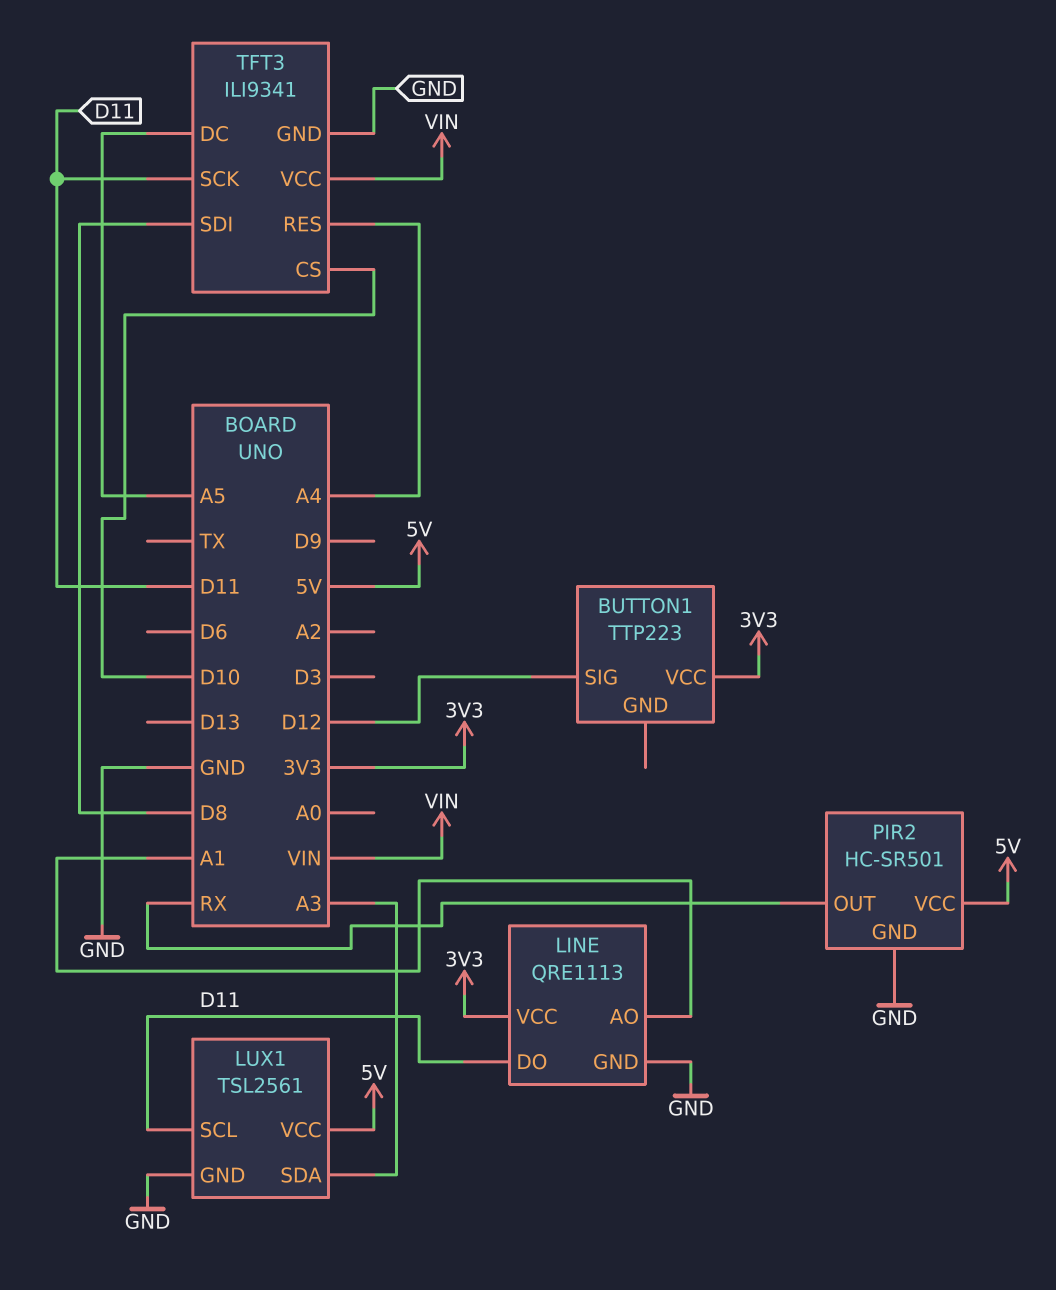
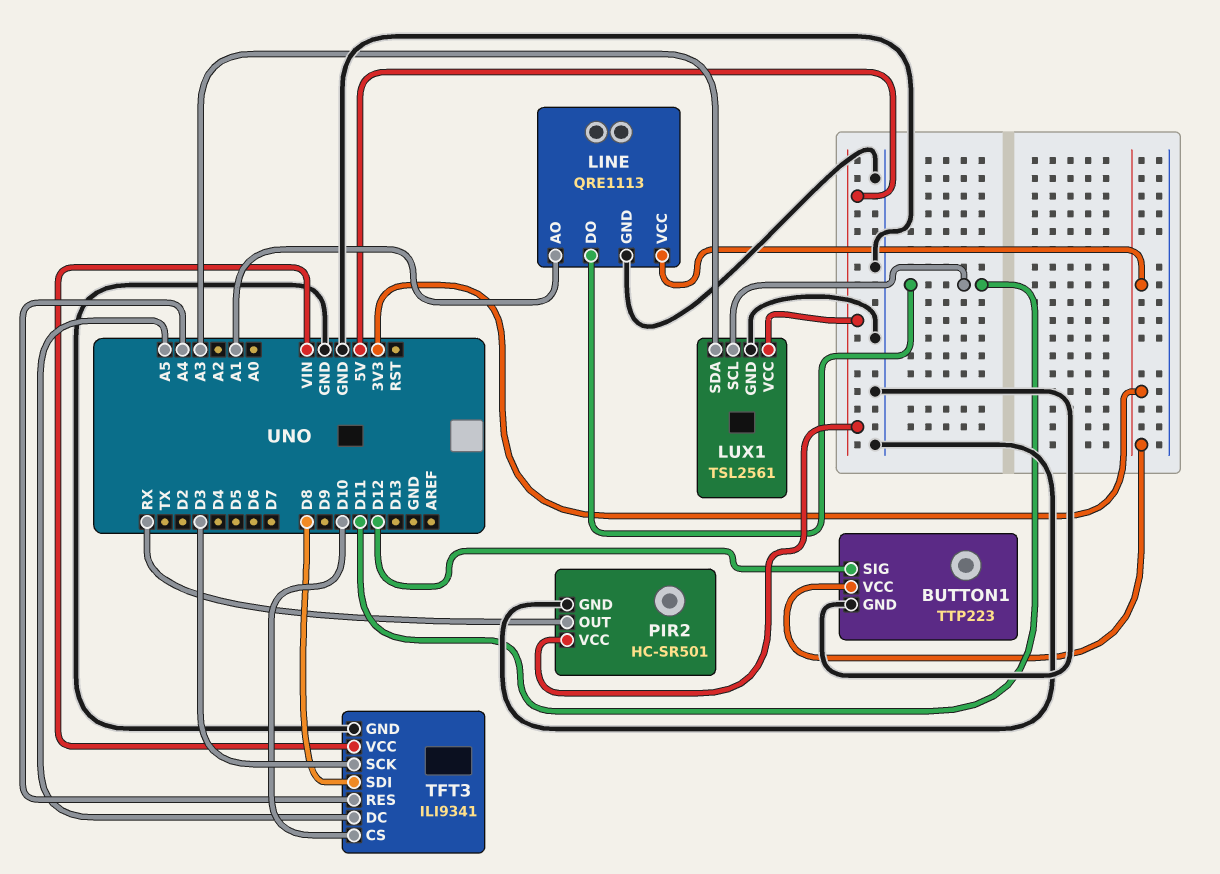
BUTTON1 pin GND: none -> GND
TFT3 pin SCK: D11 -> D3

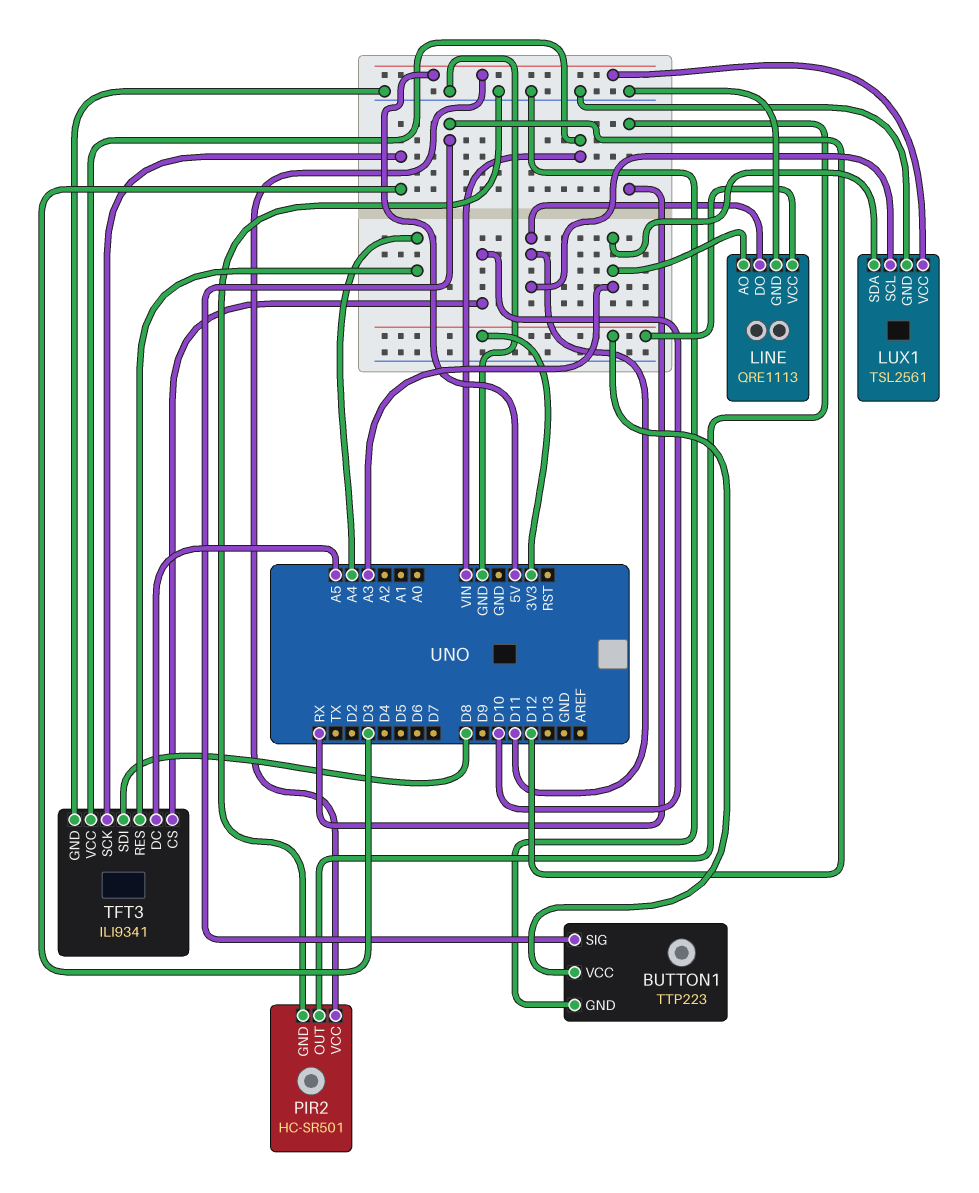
LINE pin AO: A1 -> A3

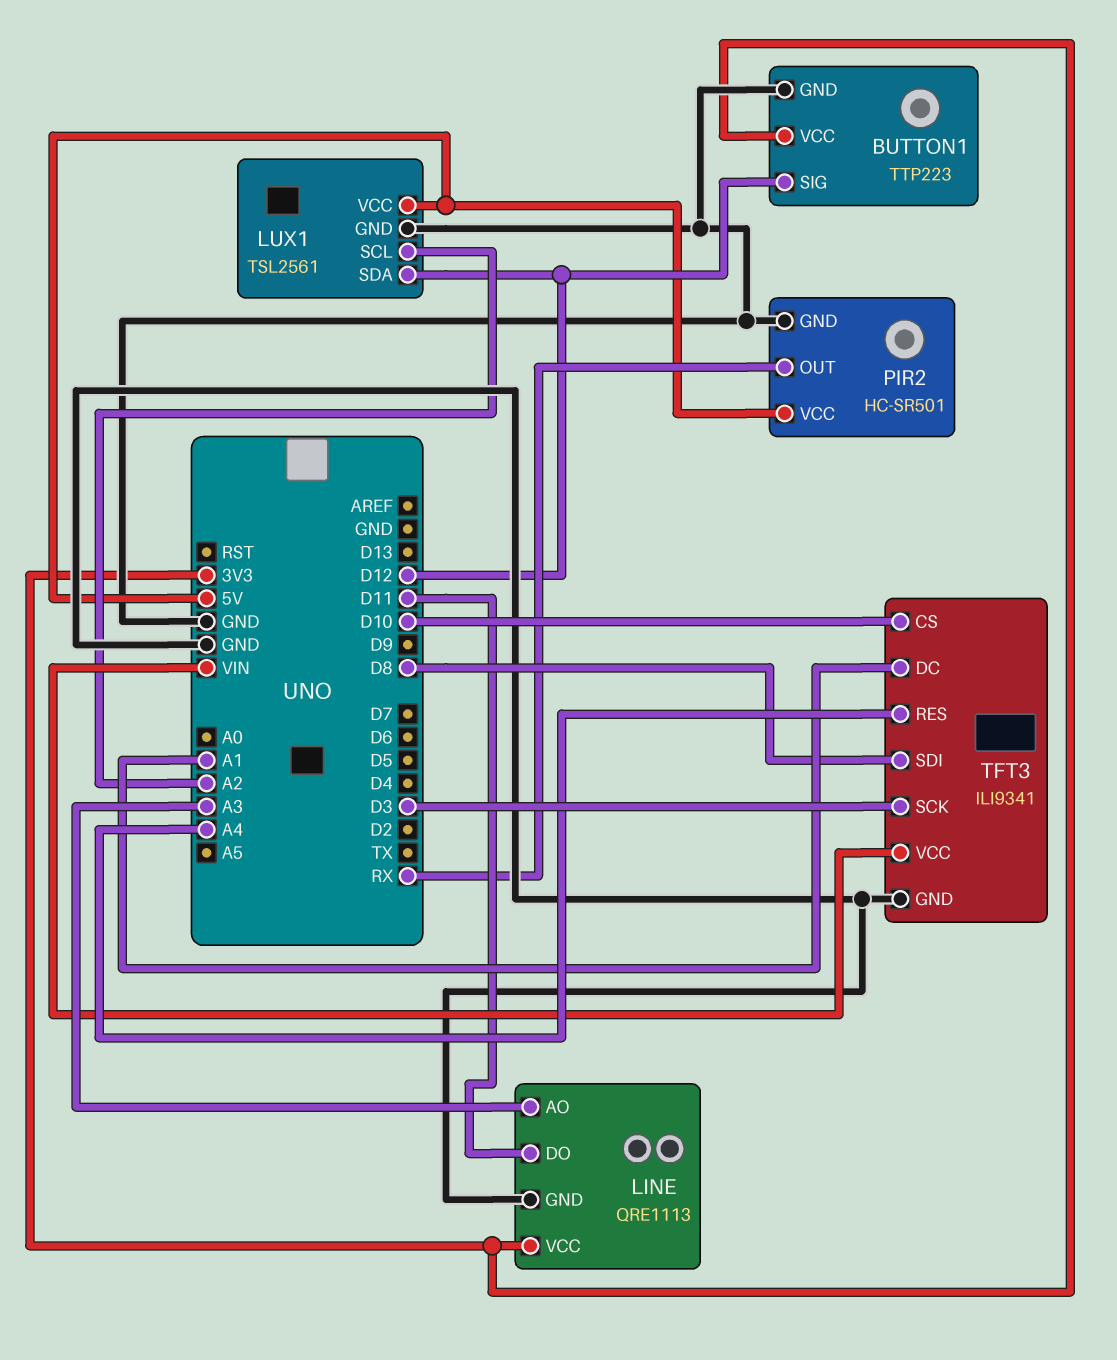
LUX1 pin SCL: D11 -> A2
LUX1 pin SDA: A3 -> D12
TFT3 pin DC: A5 -> A1

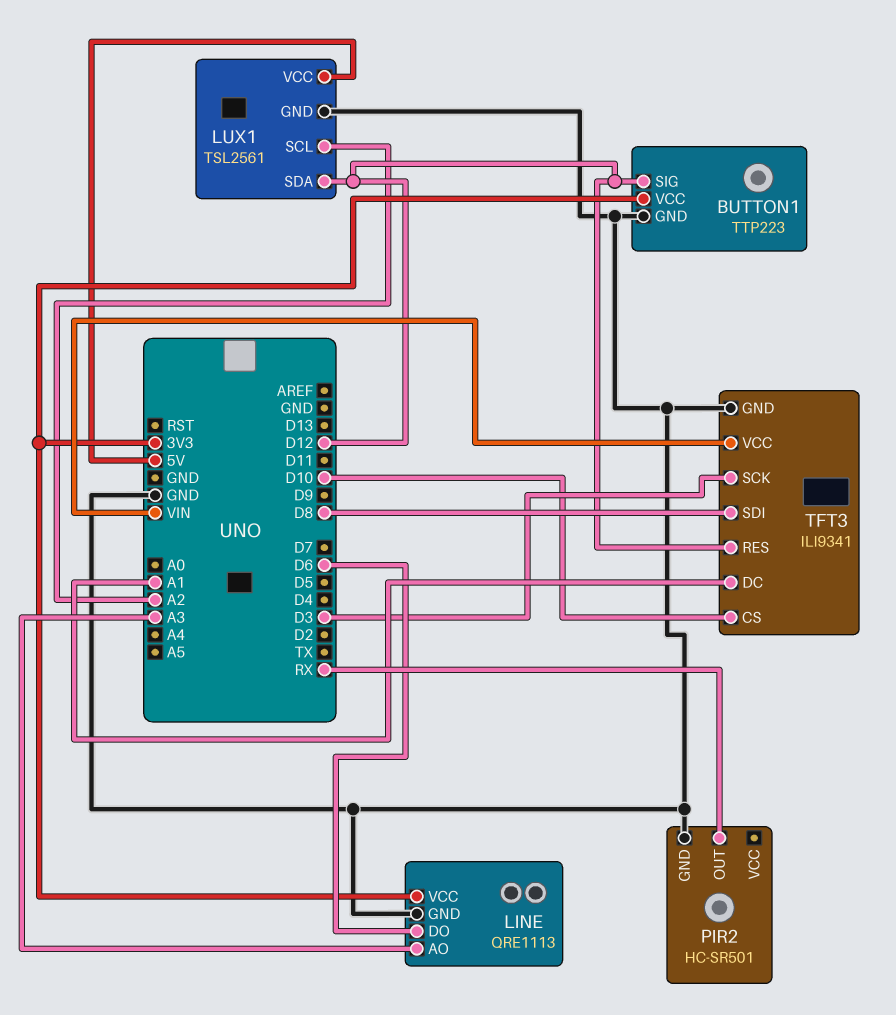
LINE pin DO: D11 -> D6
PIR2 pin VCC: 5V -> none
TFT3 pin RES: A4 -> D12

